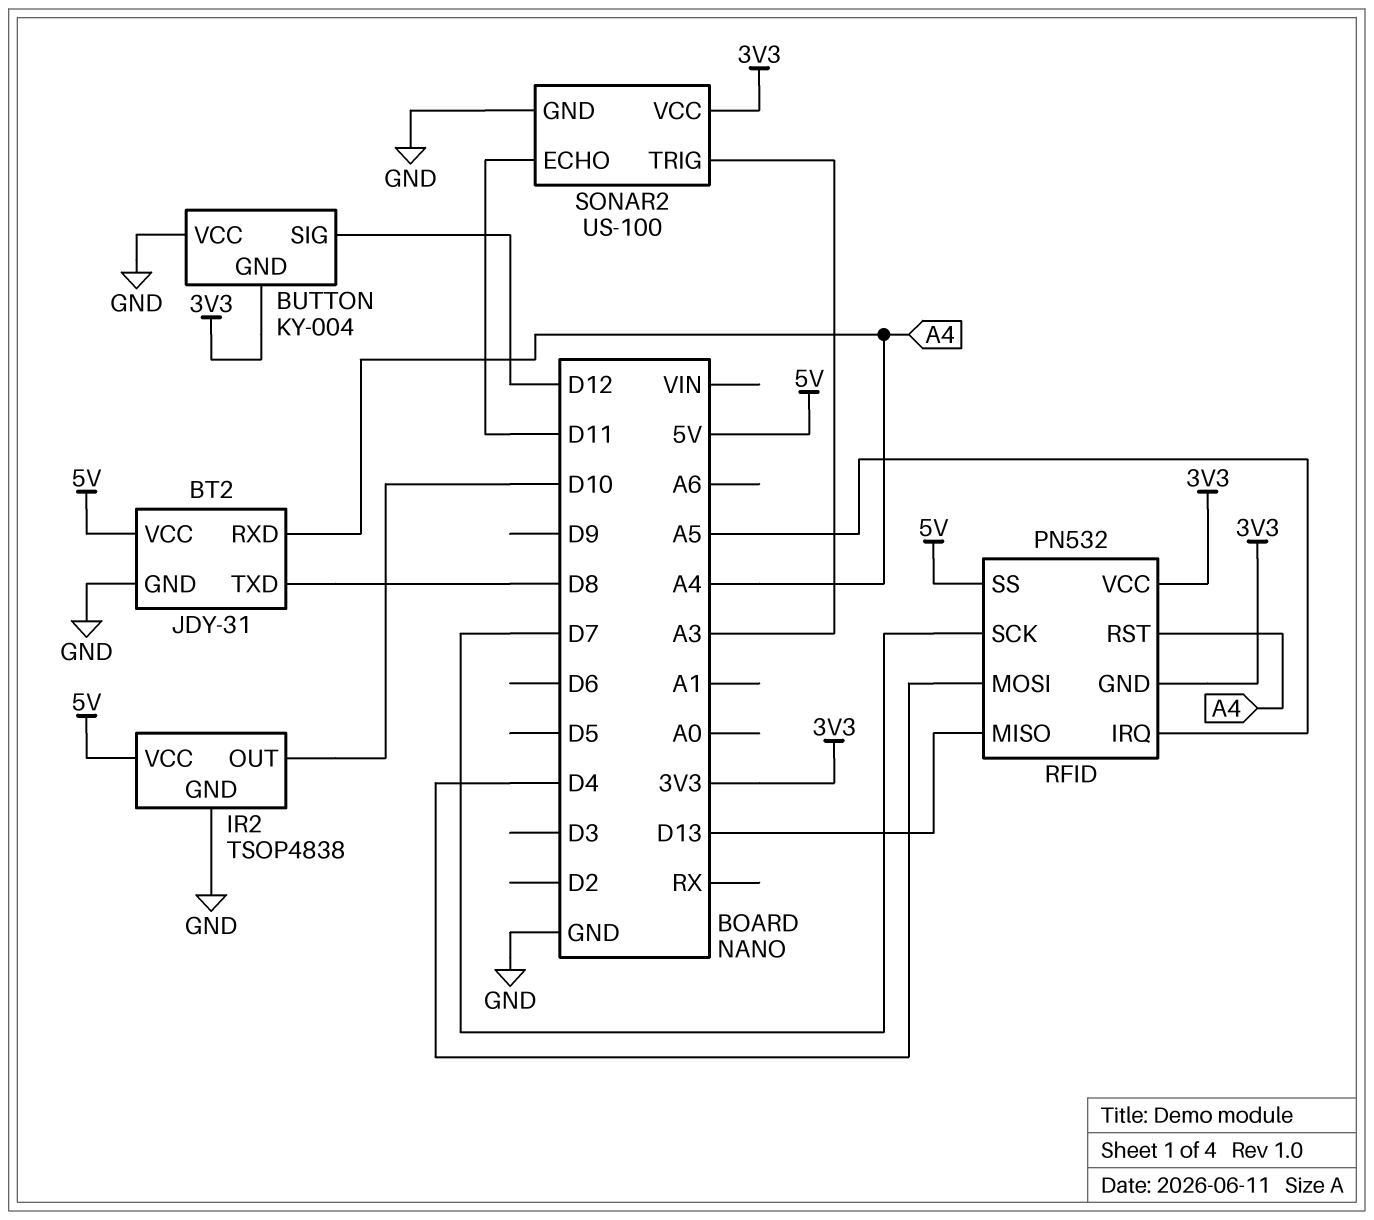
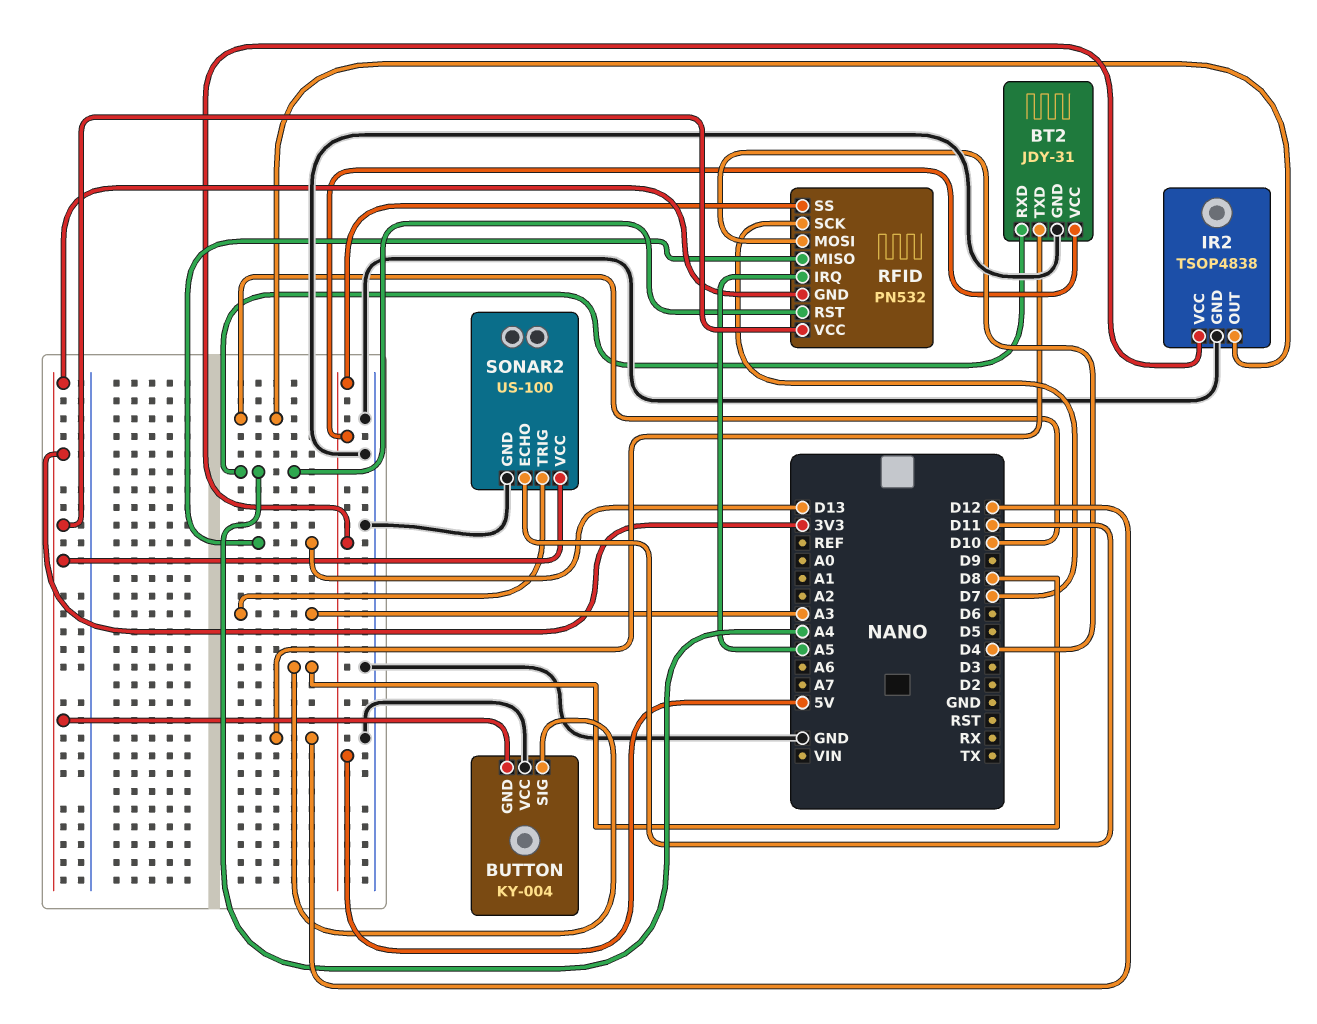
BT2 pin TXD: D8 -> D12
BUTTON pin SIG: D12 -> D8

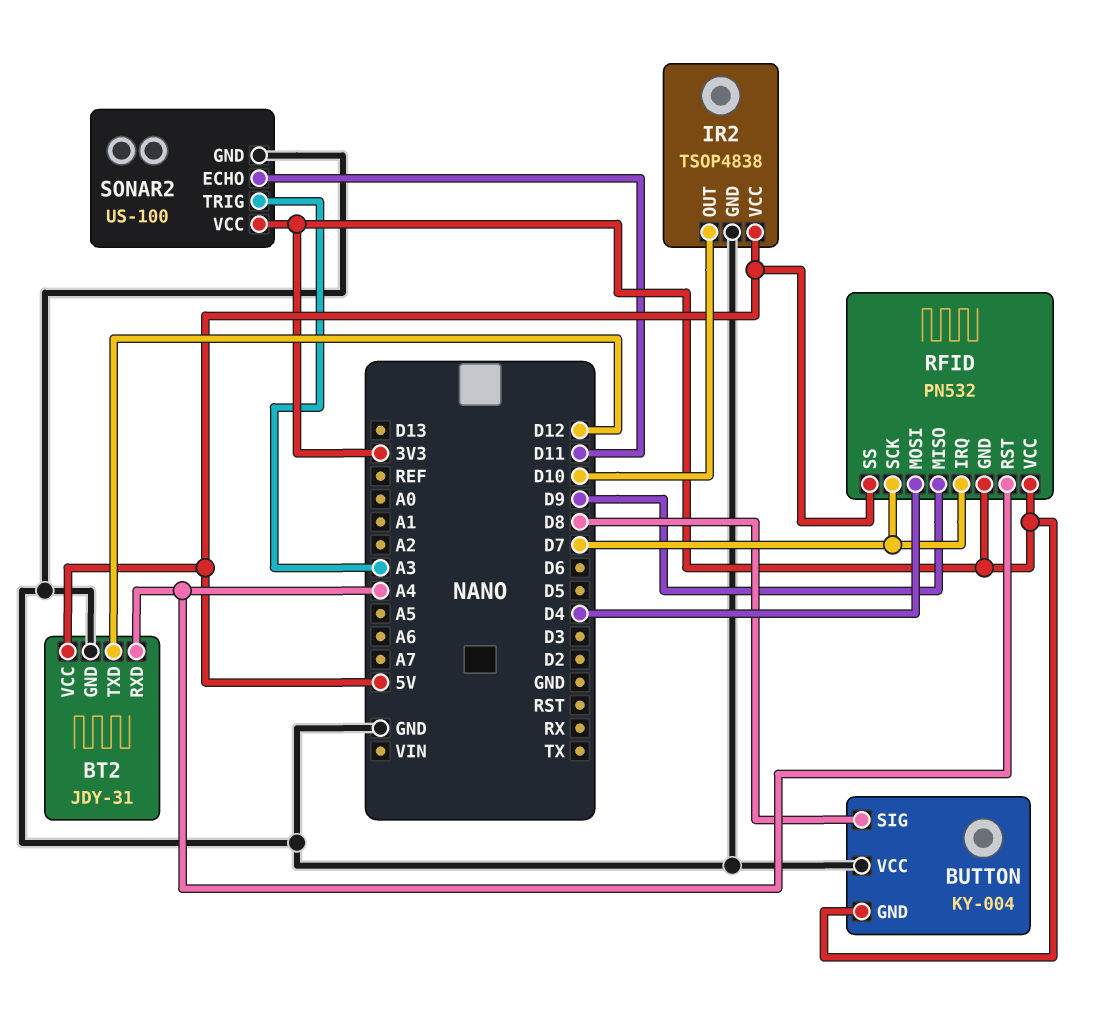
RFID pin IRQ: A5 -> D7
RFID pin MISO: D13 -> D9

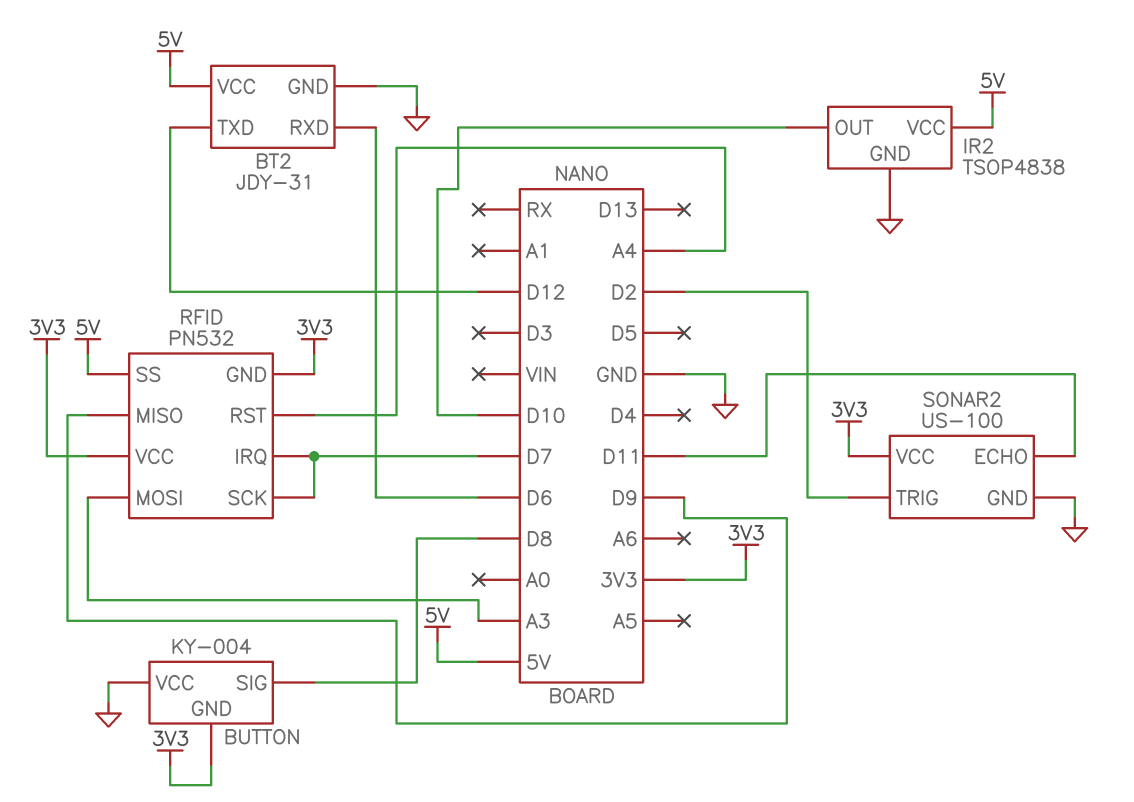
BT2 pin RXD: A4 -> D6
RFID pin MOSI: D4 -> A3
SONAR2 pin TRIG: A3 -> D2

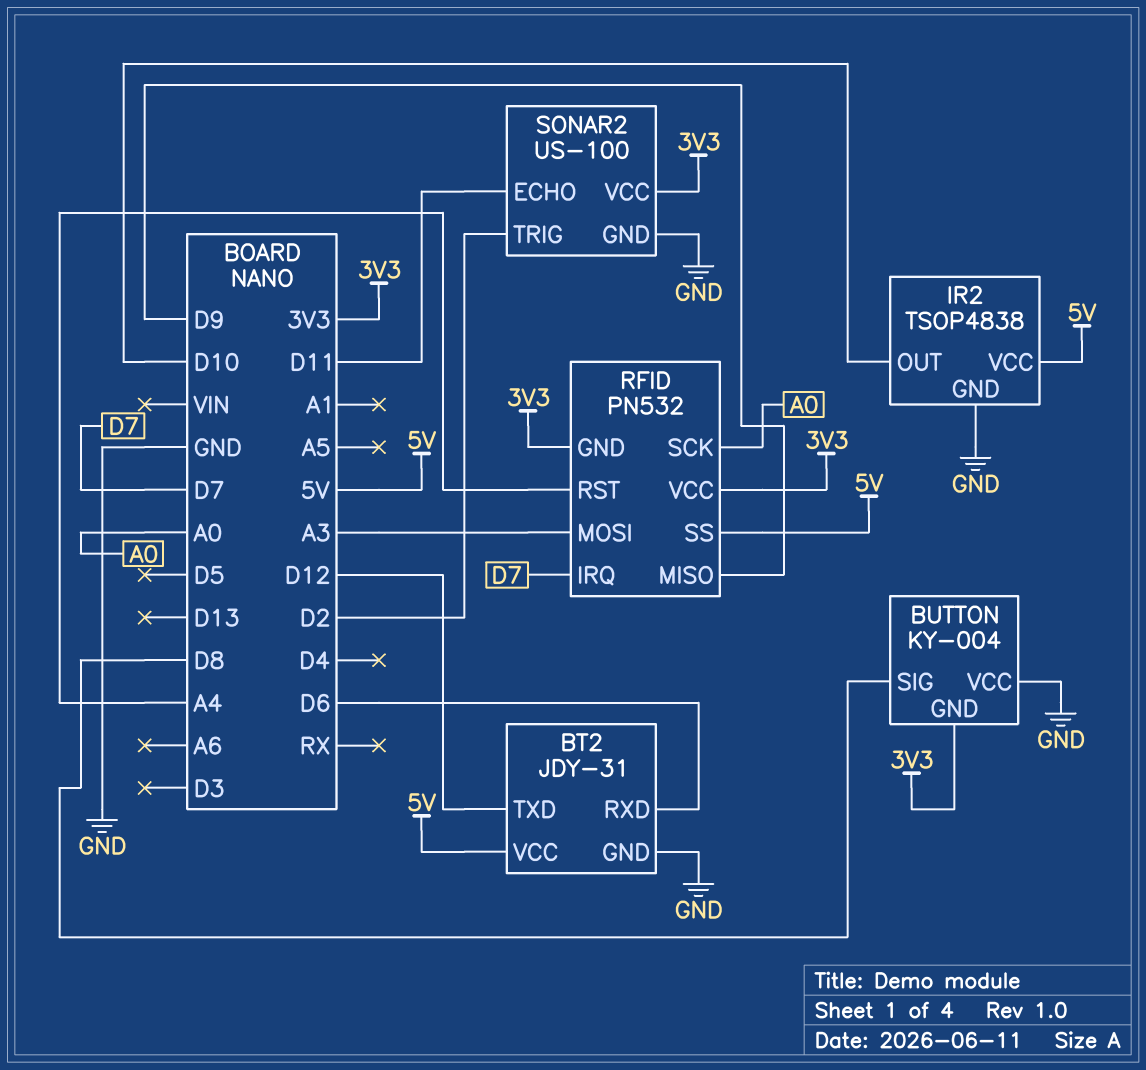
RFID pin SCK: D7 -> A0

